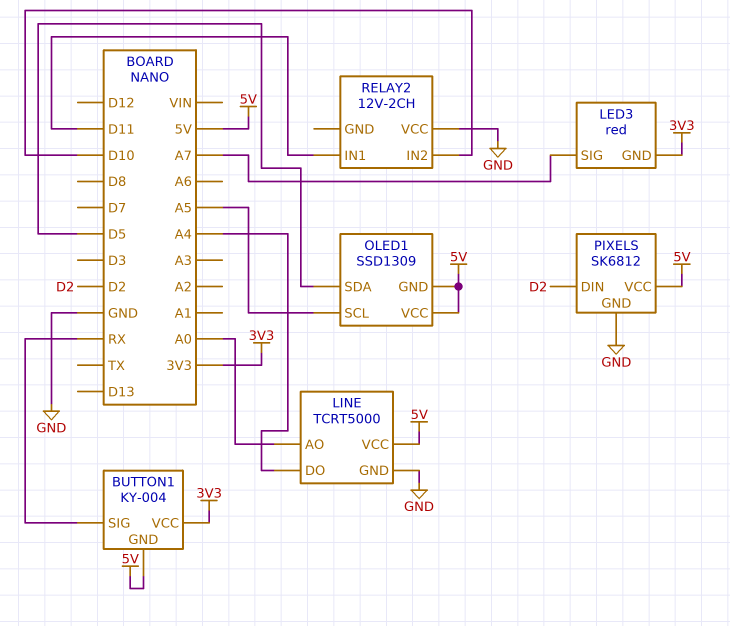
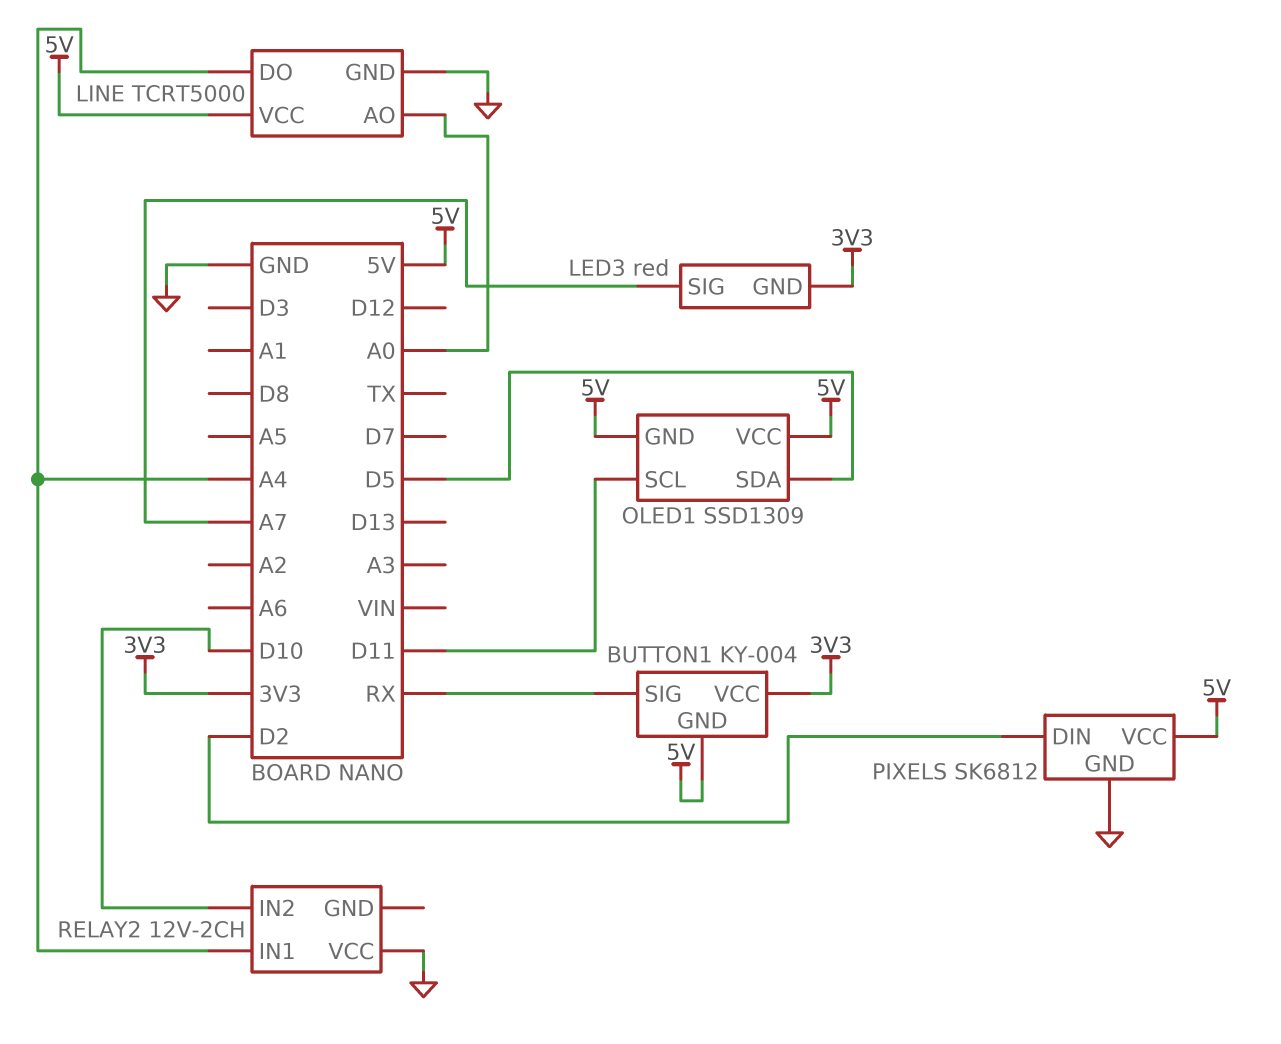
OLED1 pin SCL: A5 -> D11
RELAY2 pin IN1: D11 -> A4

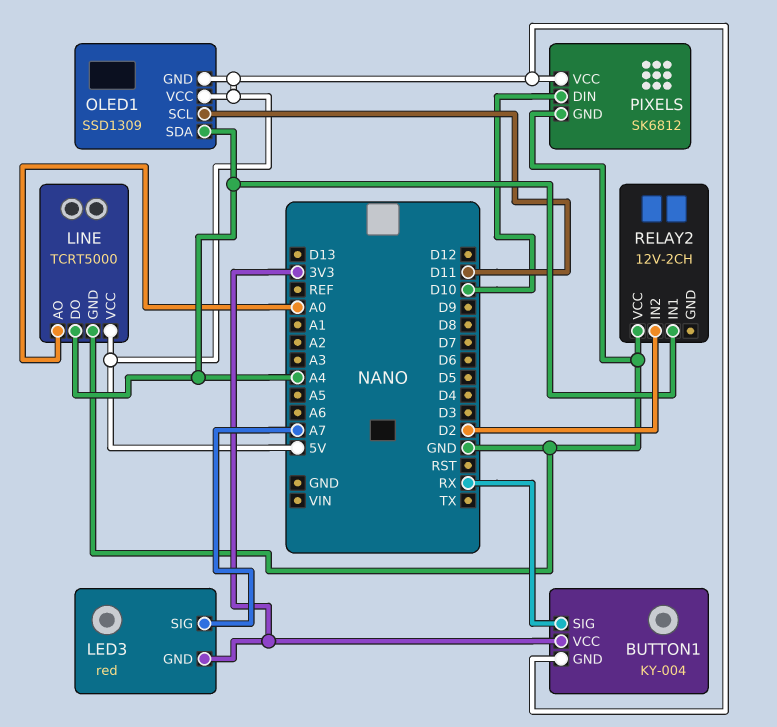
OLED1 pin SDA: D5 -> A4
PIXELS pin DIN: D2 -> D10
RELAY2 pin IN2: D10 -> D2

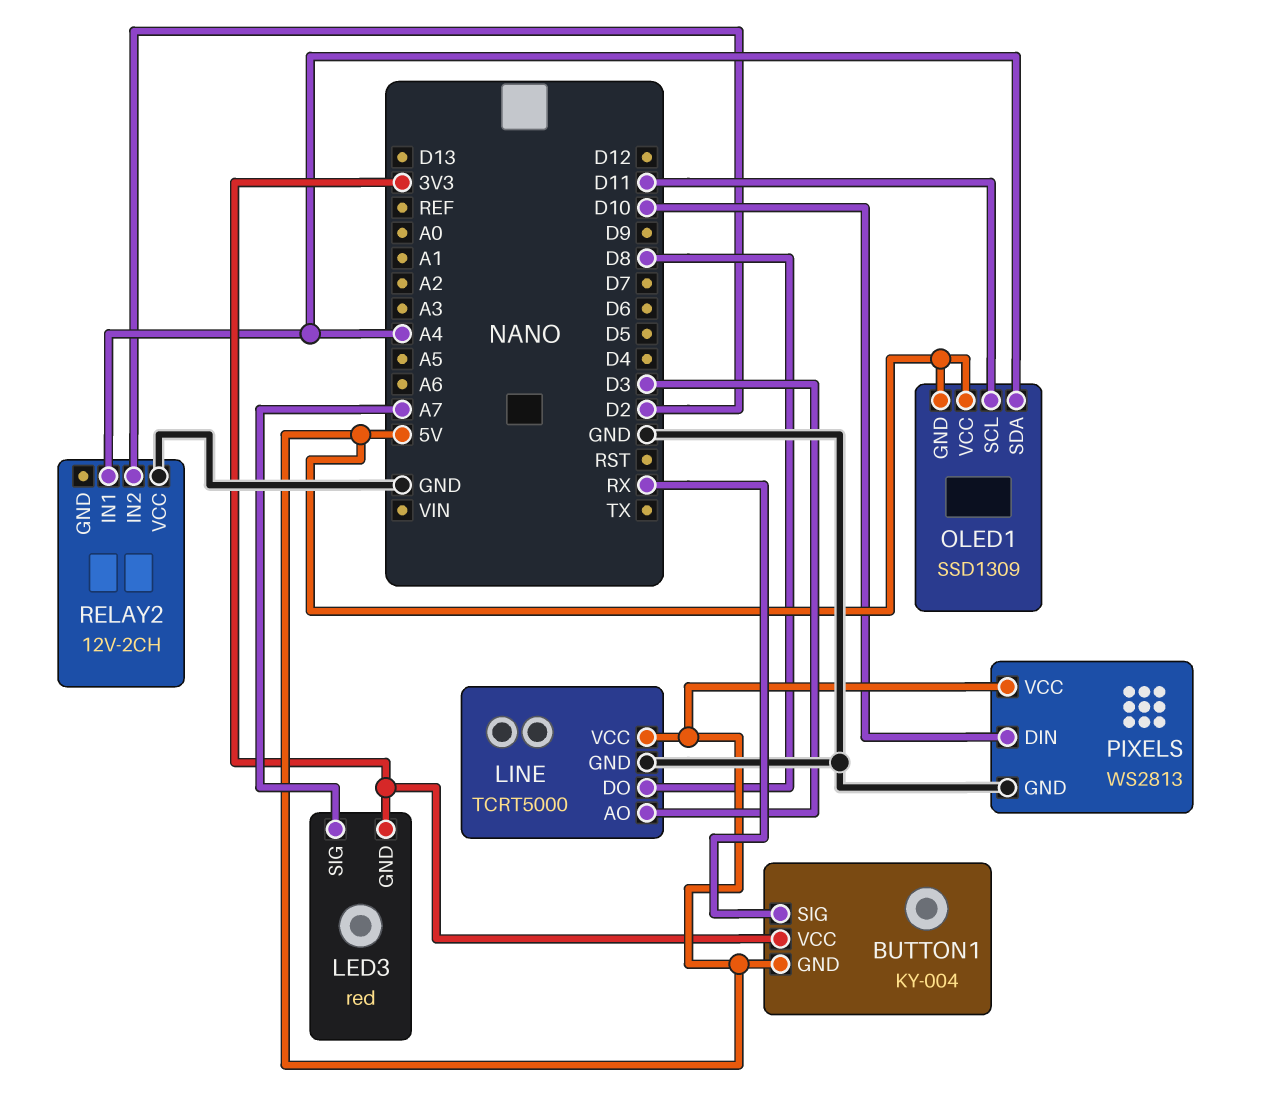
LINE pin AO: A0 -> D3
LINE pin DO: A4 -> D8
PIXELS: SK6812 -> WS2813

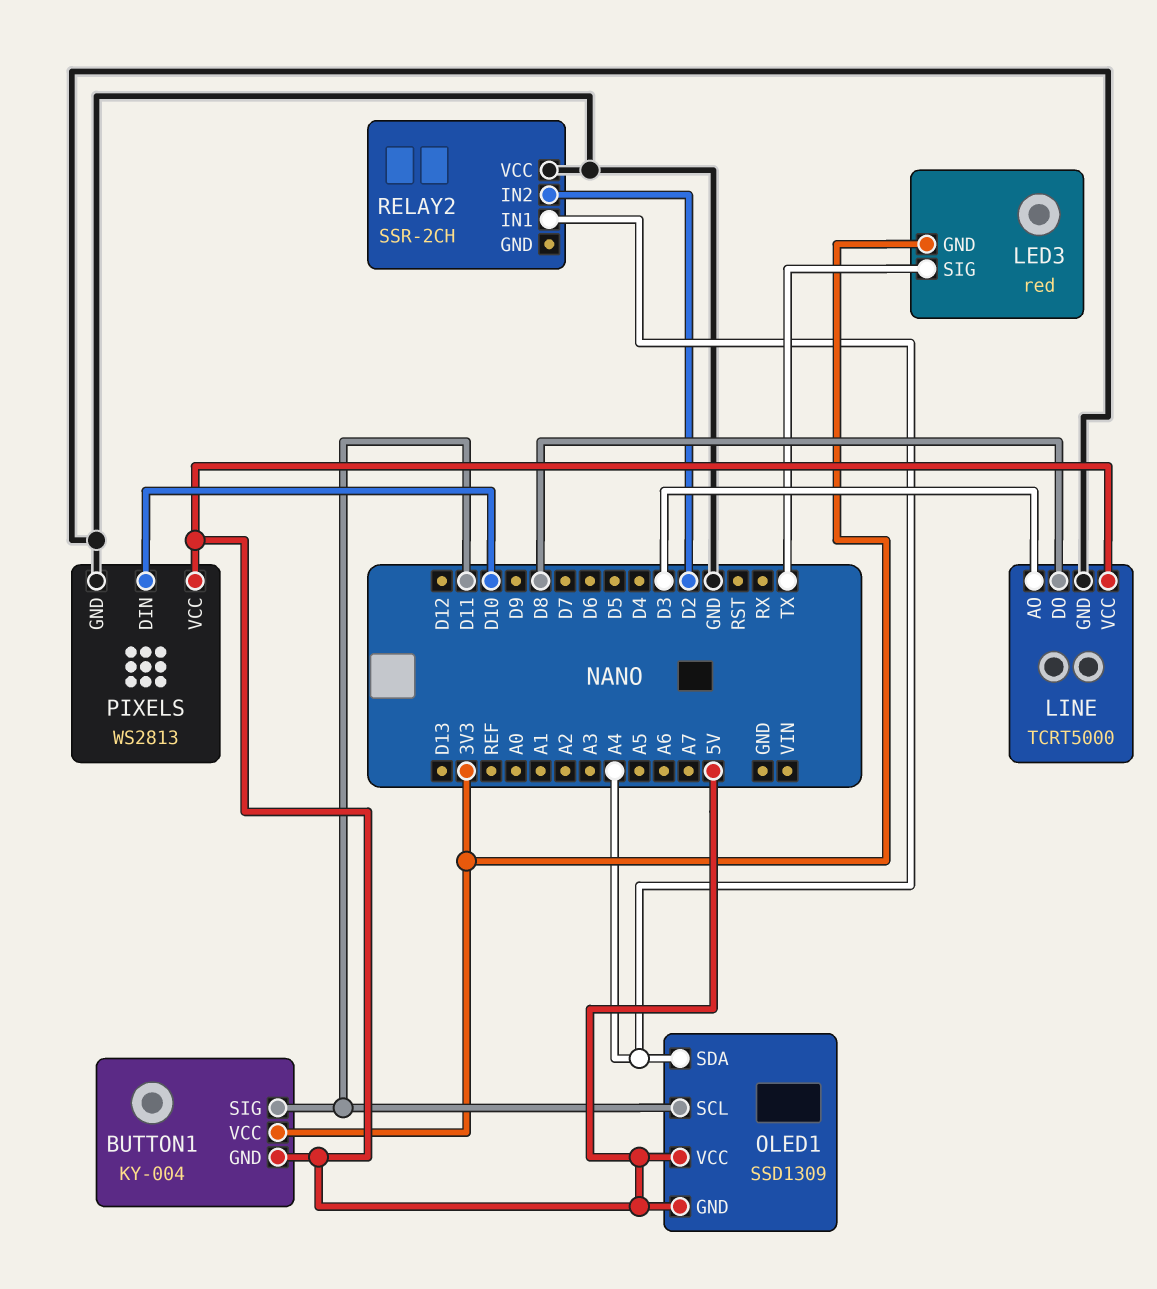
BUTTON1 pin SIG: RX -> D11
LED3 pin SIG: A7 -> TX
RELAY2: 12V-2CH -> SSR-2CH

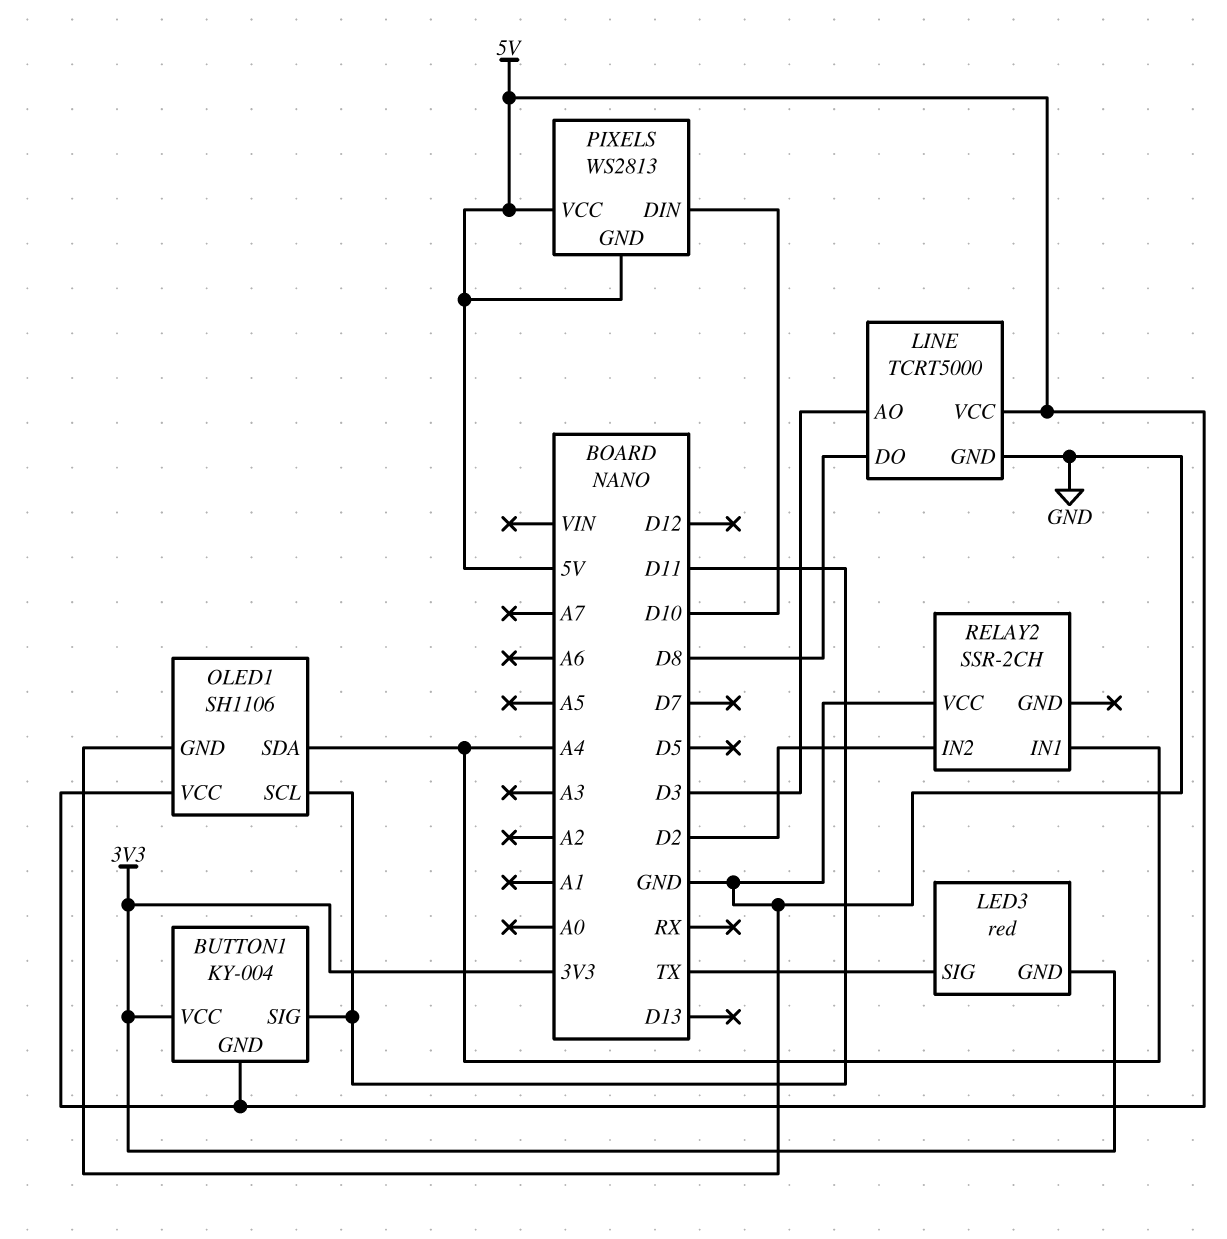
OLED1: SSD1309 -> SH1106
OLED1 pin GND: 5V -> GND
PIXELS pin GND: GND -> 5V

